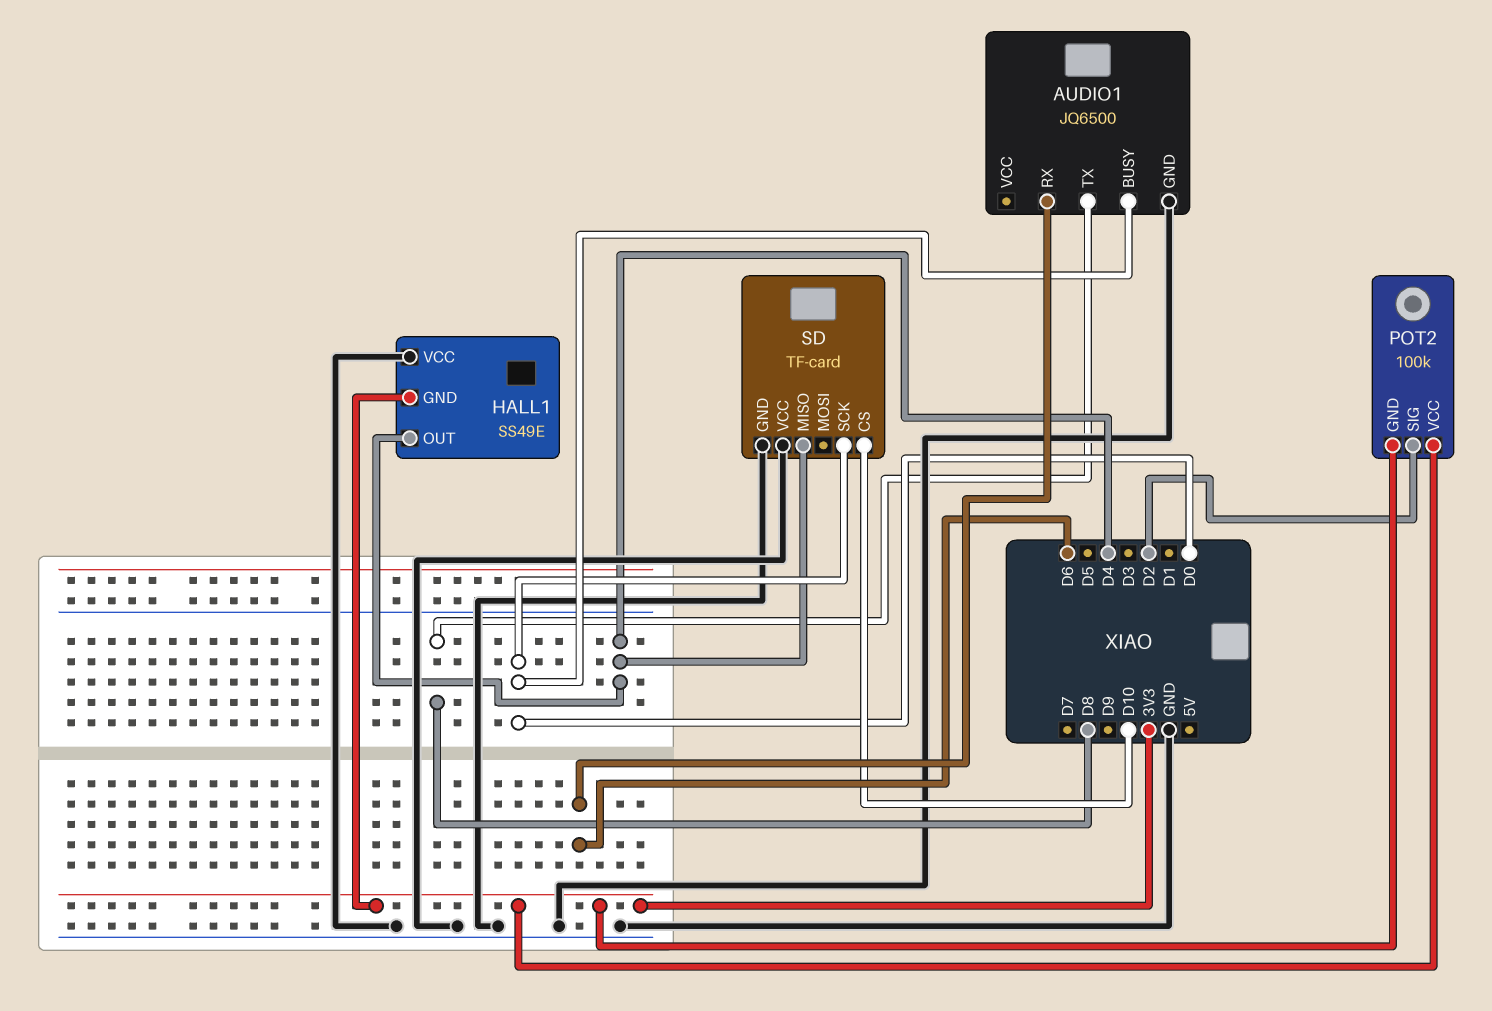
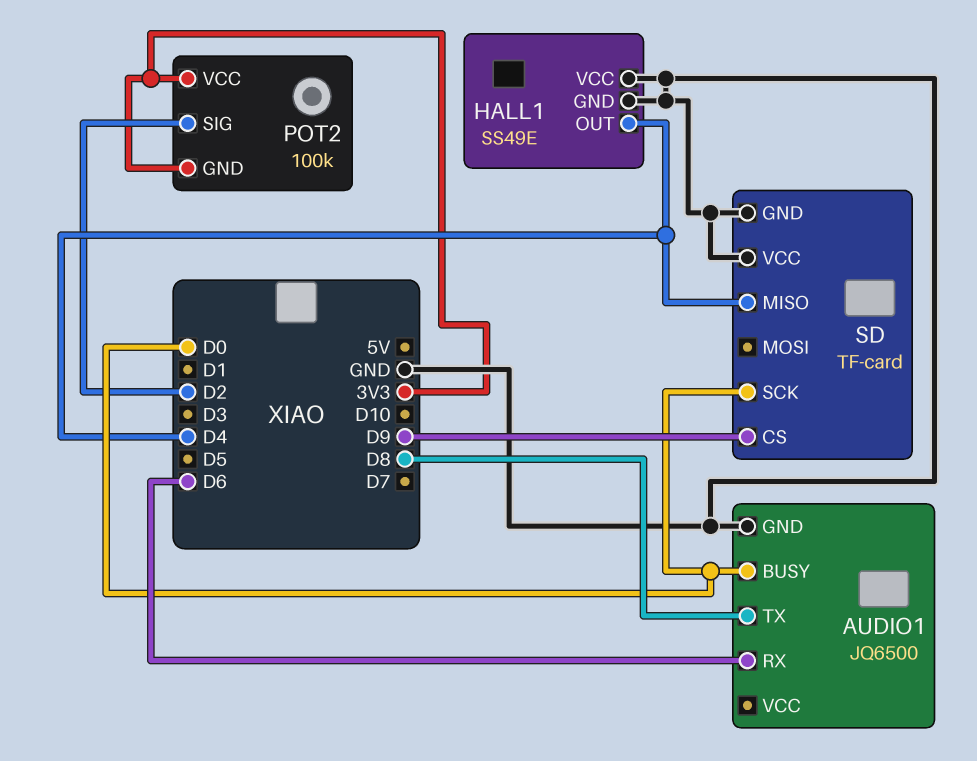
HALL1 pin GND: 3V3 -> GND
SD pin CS: D10 -> D9

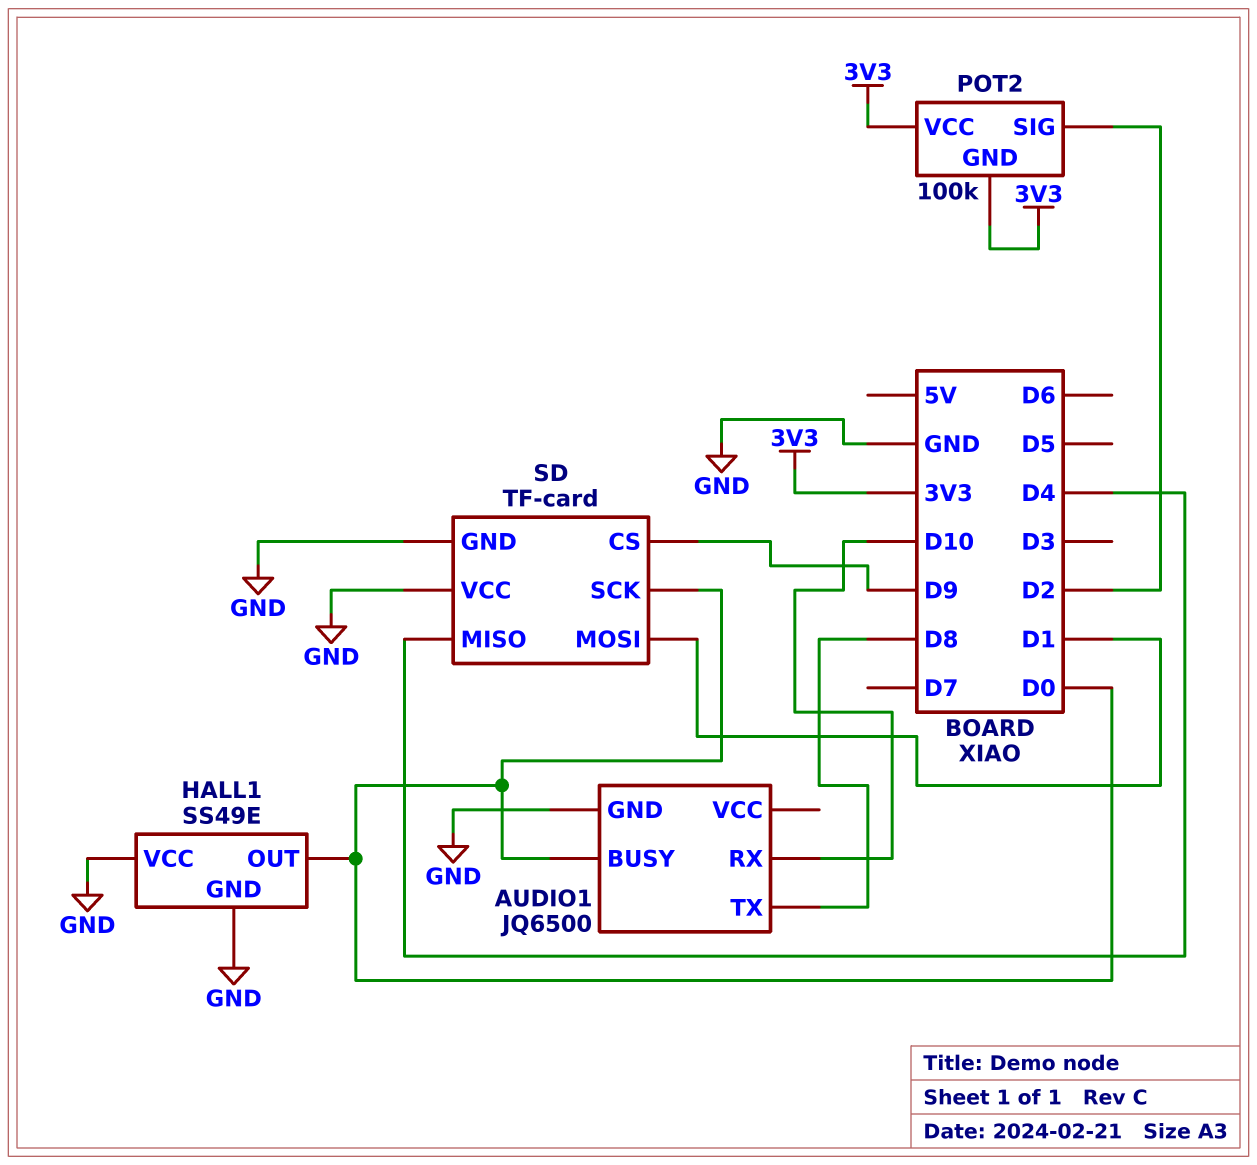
AUDIO1 pin RX: D6 -> D10
HALL1 pin OUT: D4 -> D0
SD pin MOSI: none -> D1

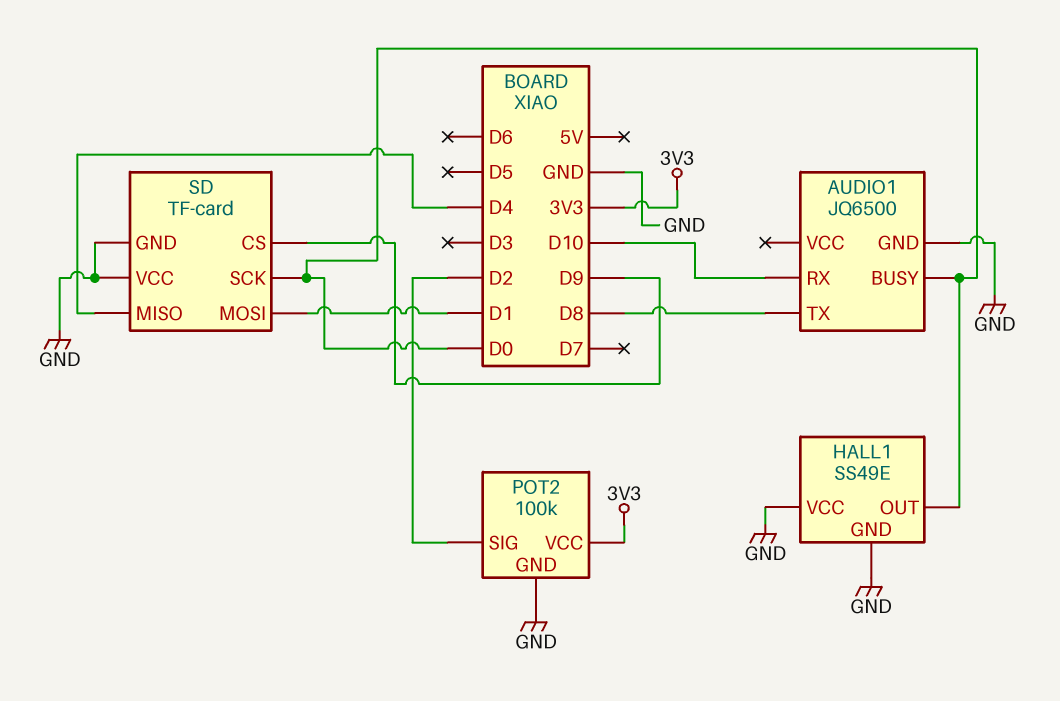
POT2 pin GND: 3V3 -> GND

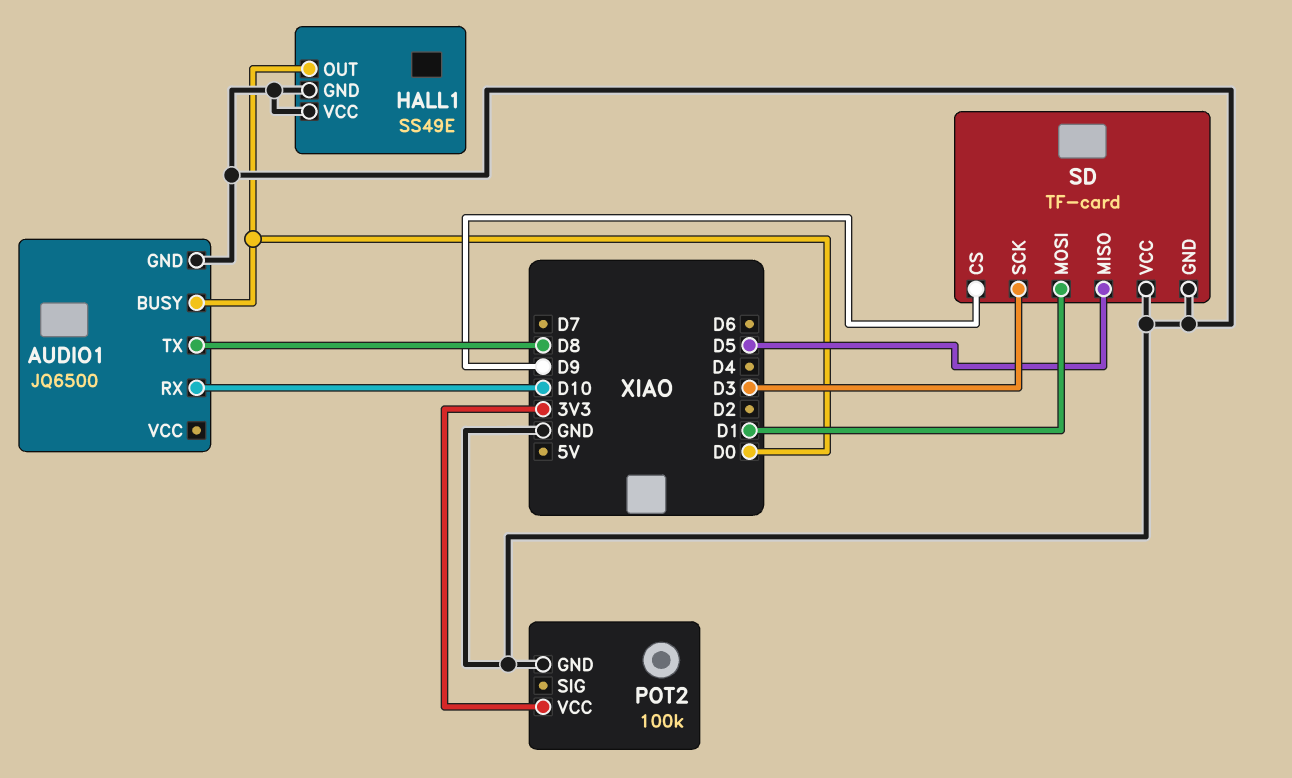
POT2 pin SIG: D2 -> none
SD pin MISO: D4 -> D5
SD pin SCK: D0 -> D3

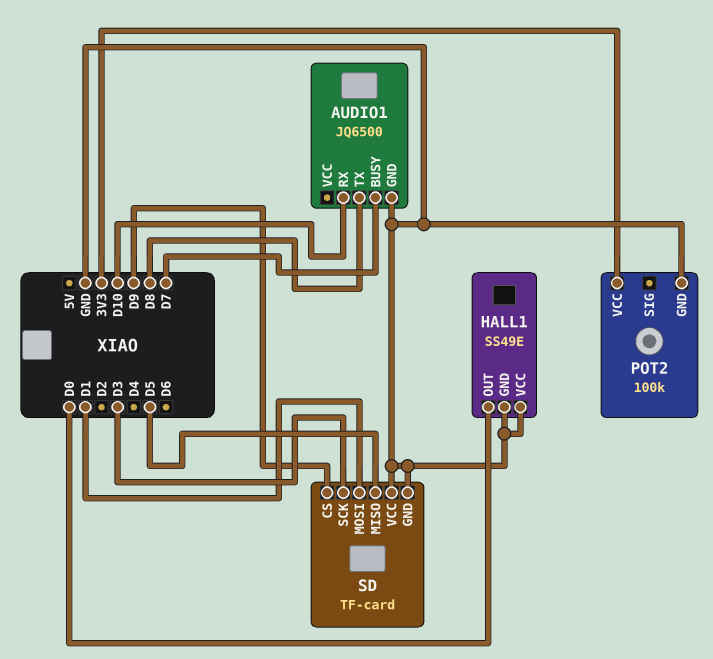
AUDIO1 pin BUSY: D0 -> D7

